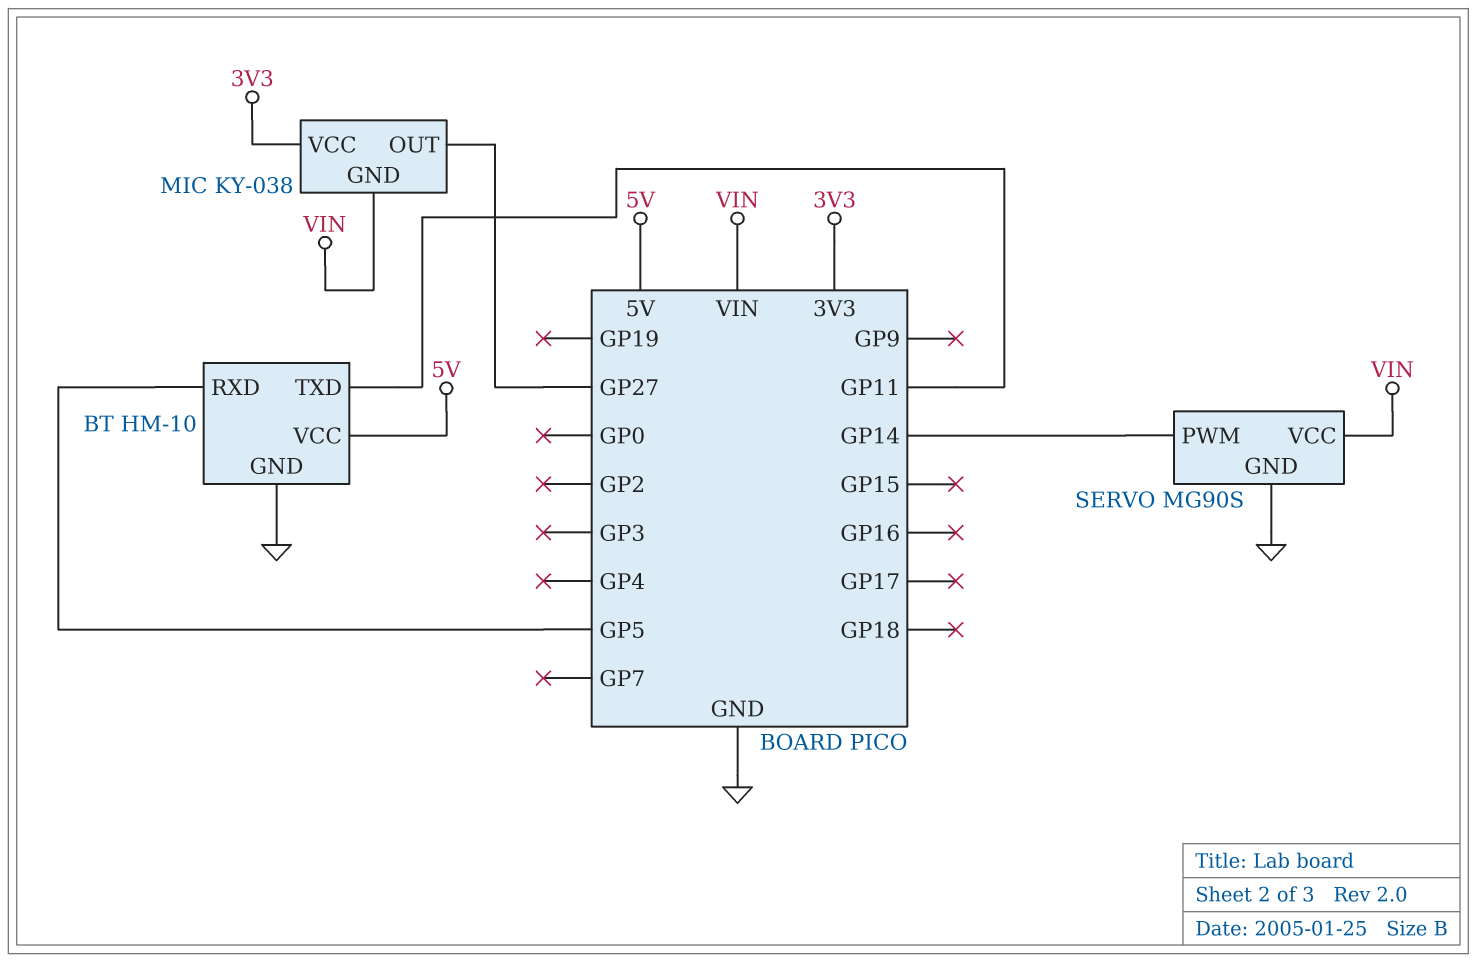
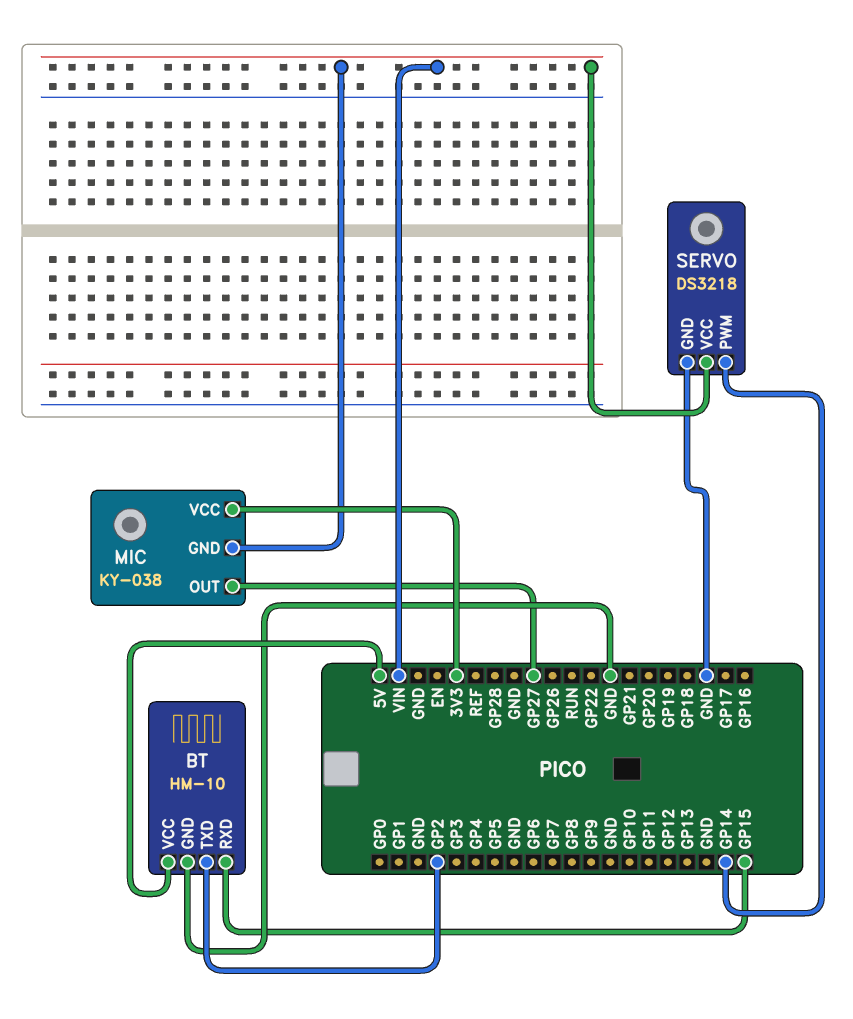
BT pin RXD: GP5 -> GP15
BT pin TXD: GP11 -> GP2
SERVO: MG90S -> DS3218

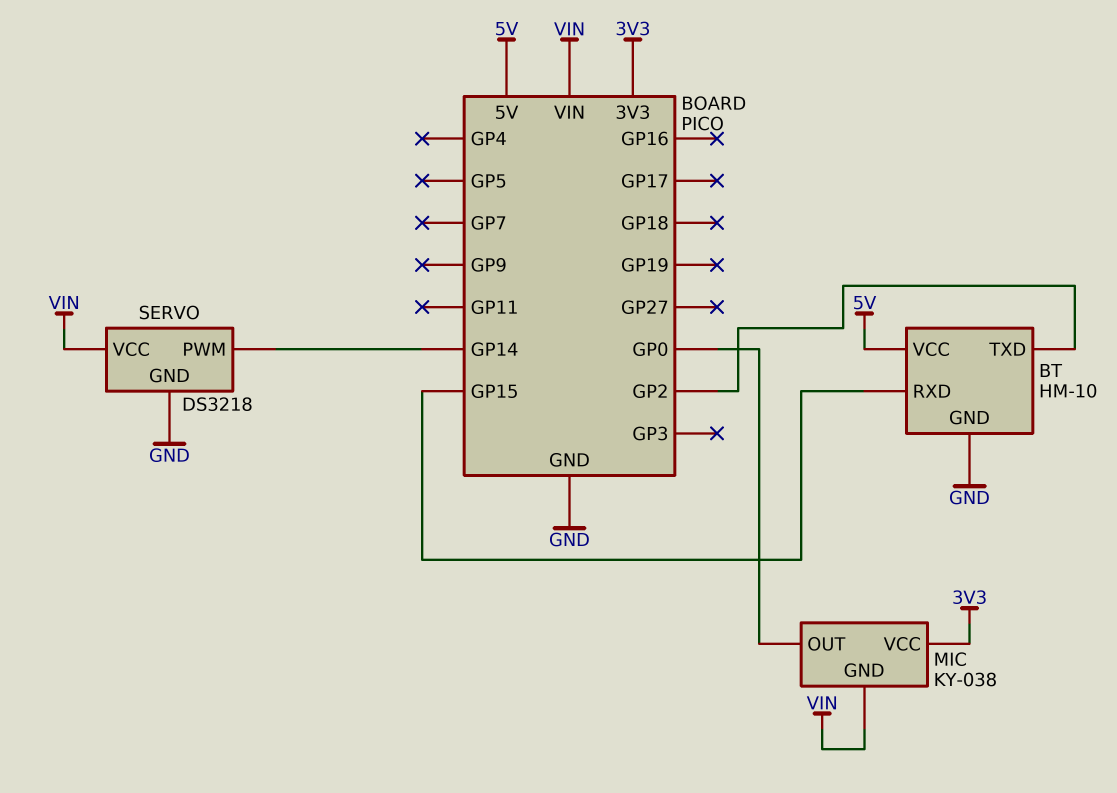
MIC pin OUT: GP27 -> GP0

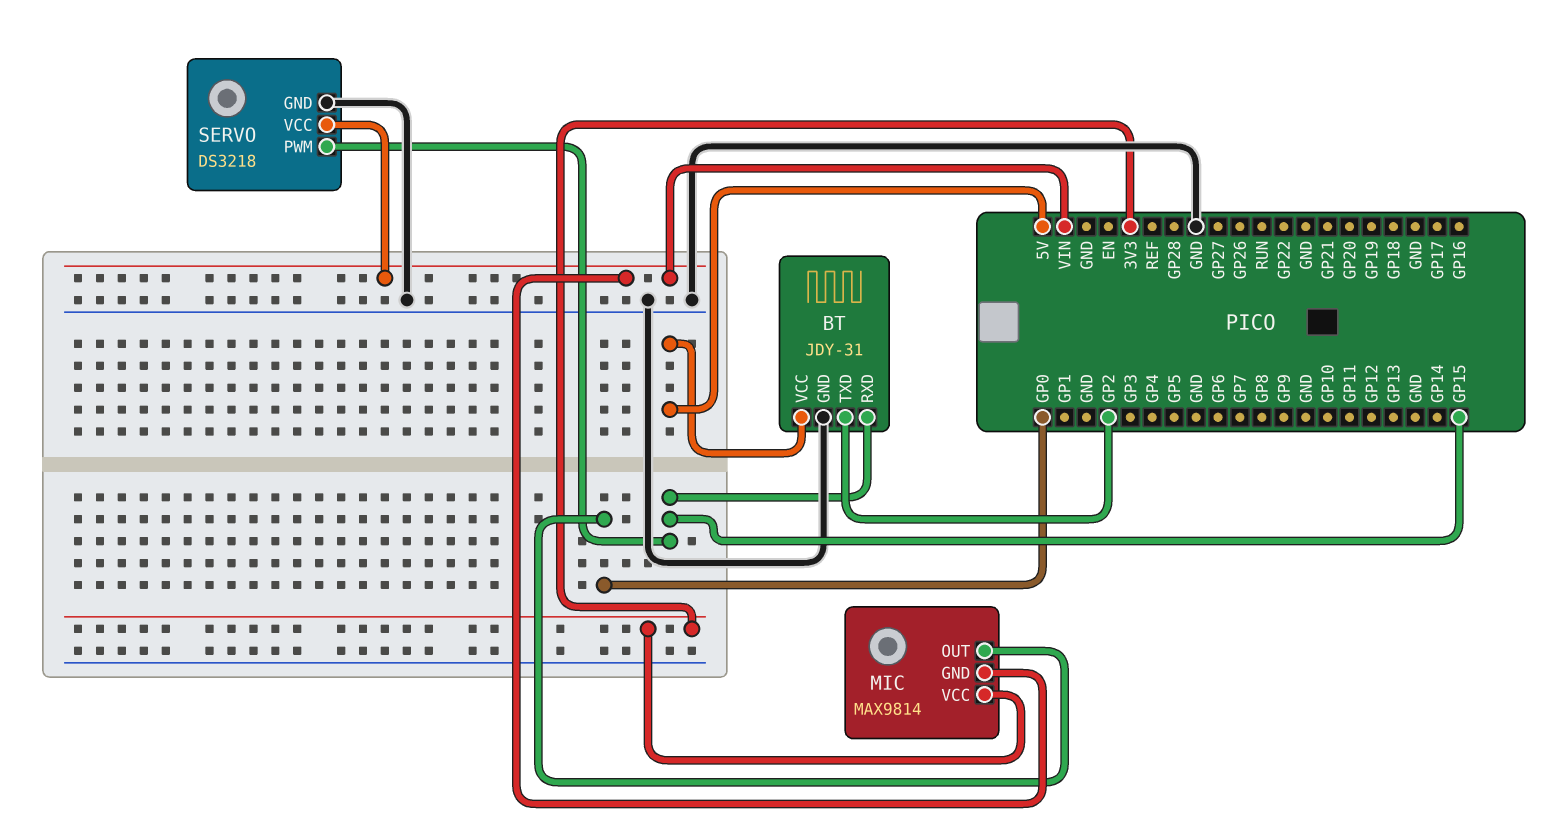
BT: HM-10 -> JDY-31
MIC: KY-038 -> MAX9814
SERVO pin PWM: GP14 -> GP15

